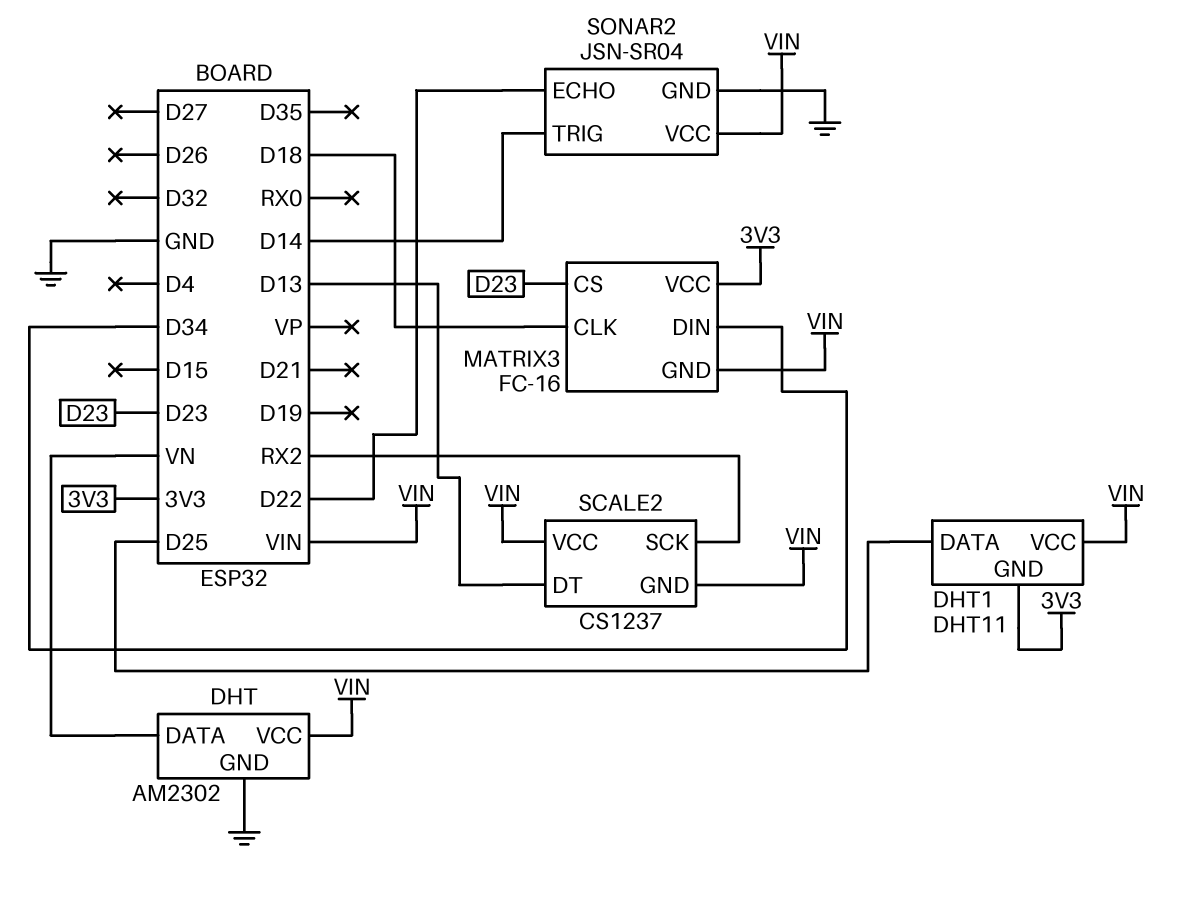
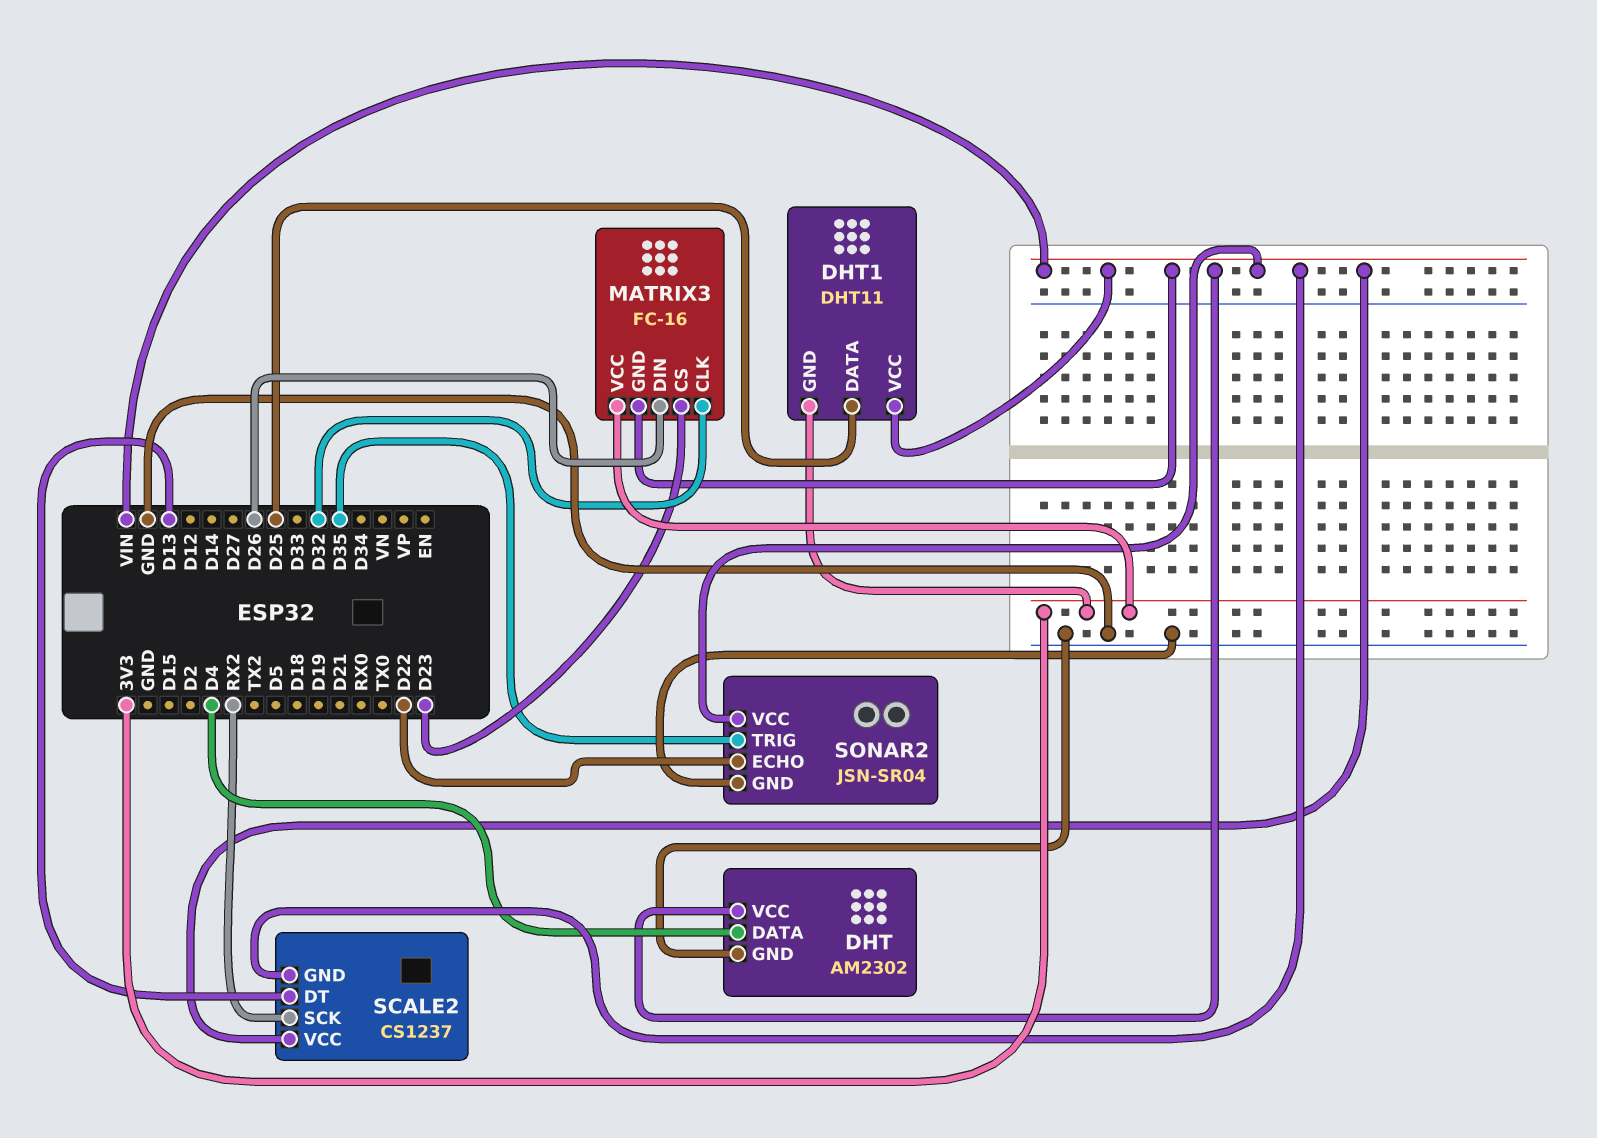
DHT pin DATA: VN -> D4
MATRIX3 pin CLK: D18 -> D32
MATRIX3 pin DIN: D34 -> D26
SONAR2 pin TRIG: D14 -> D35

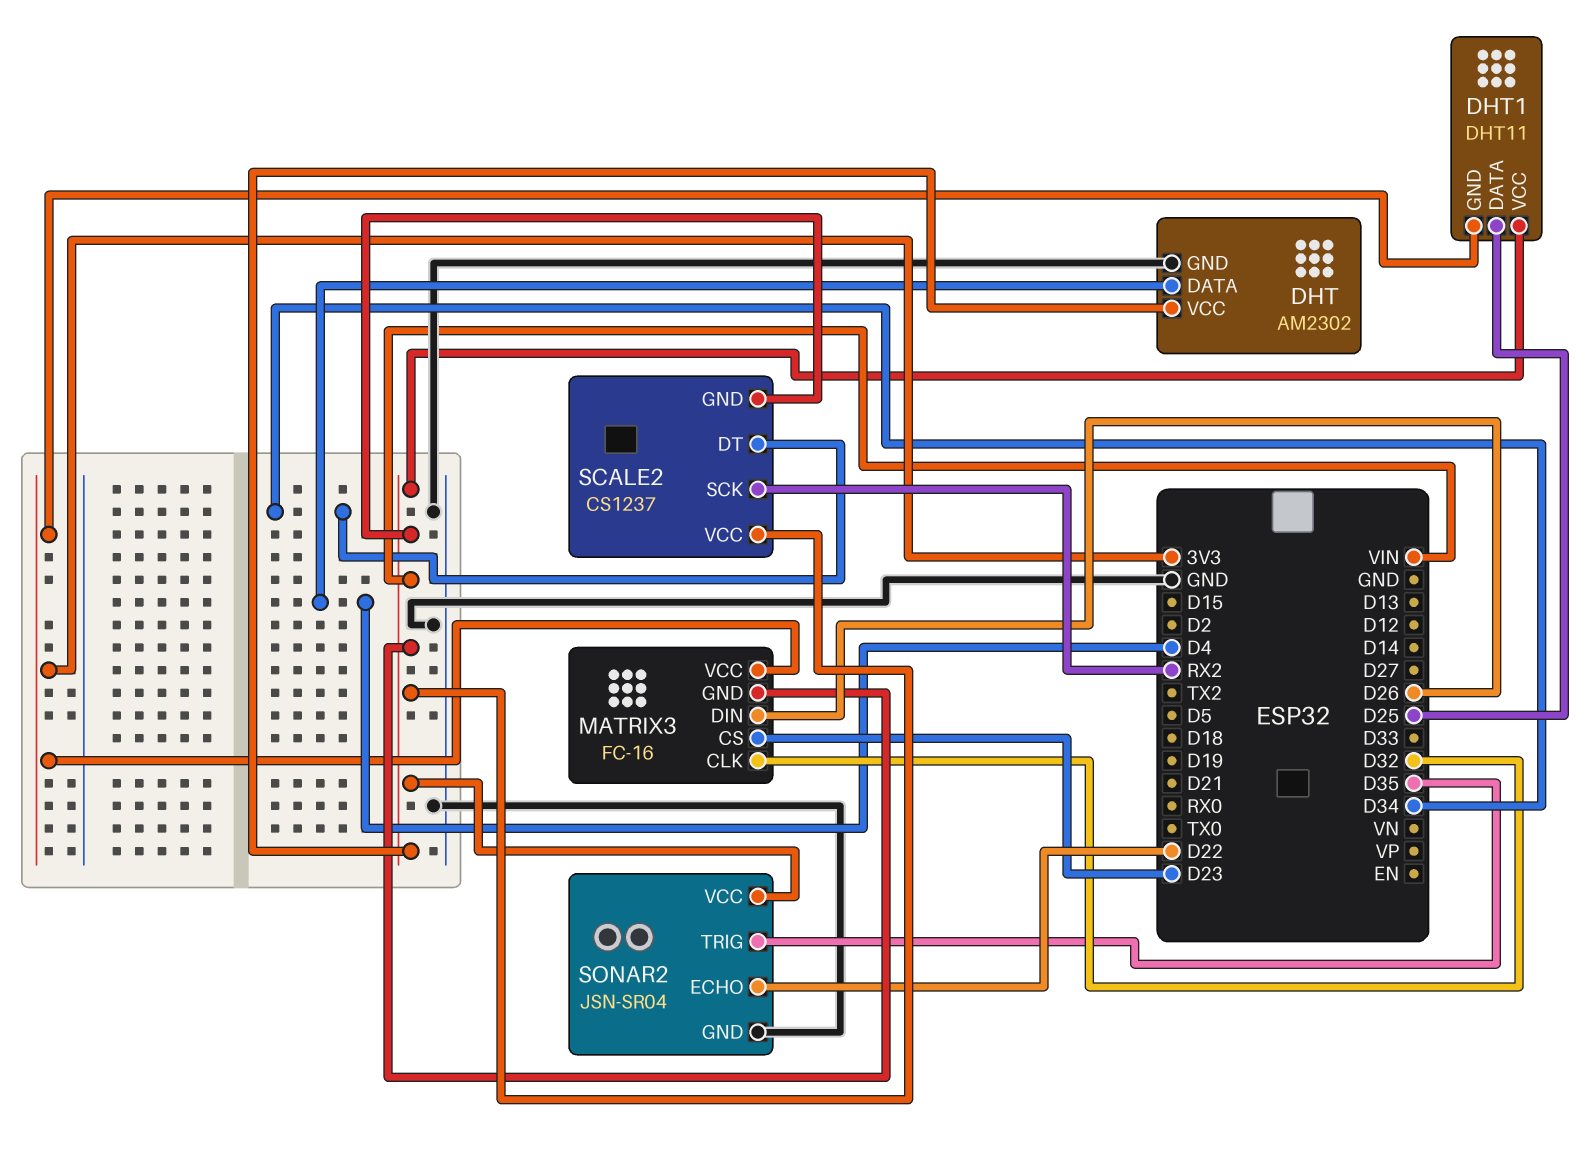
SCALE2 pin DT: D13 -> D34

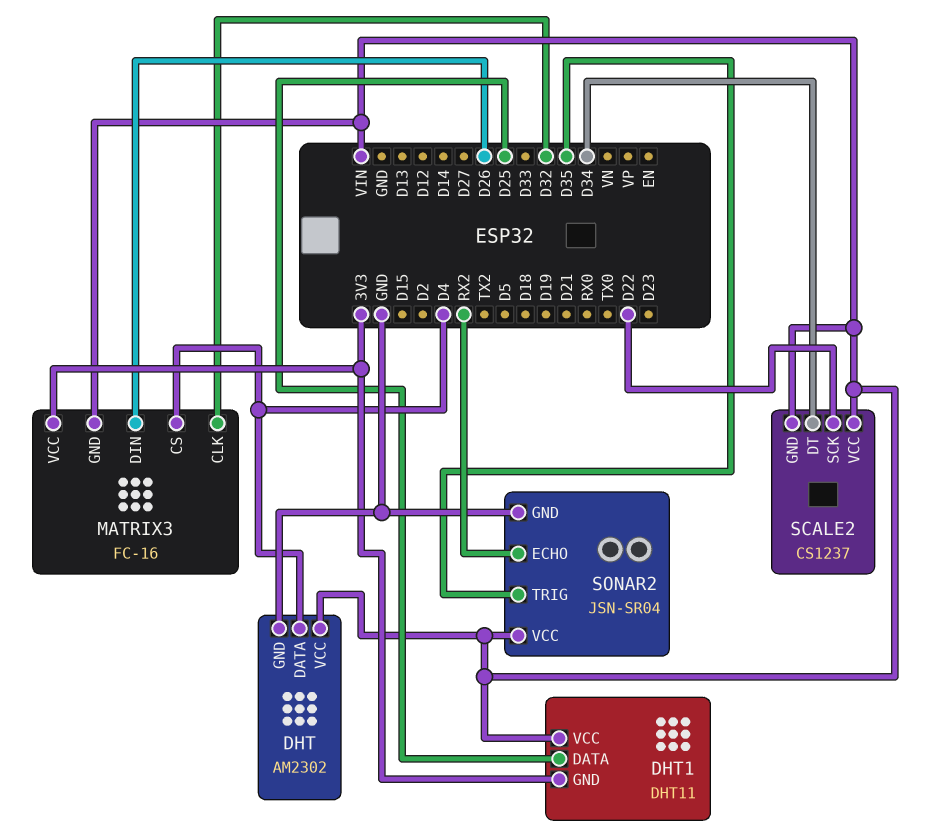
MATRIX3 pin CS: D23 -> D4
SCALE2 pin SCK: RX2 -> D22
SONAR2 pin ECHO: D22 -> RX2

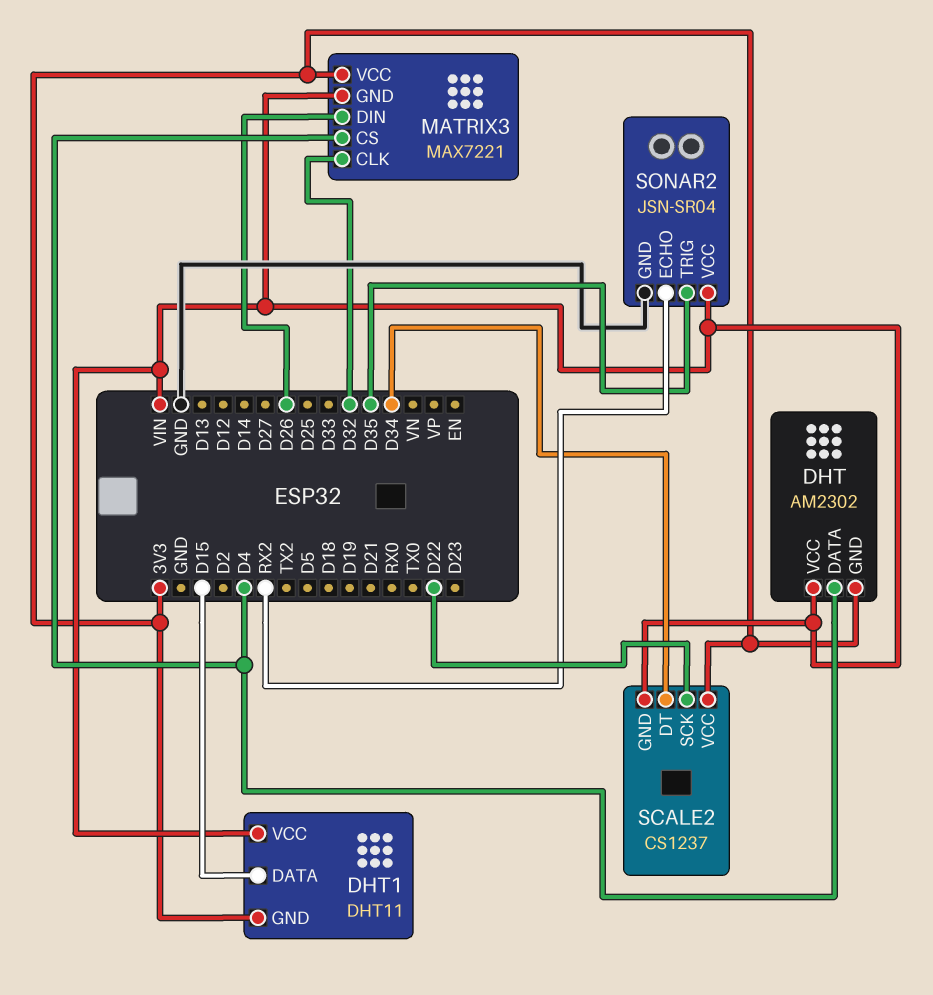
DHT pin GND: GND -> 3V3
DHT1 pin DATA: D25 -> D15
MATRIX3: FC-16 -> MAX7221
SCALE2 pin VCC: VIN -> 3V3

